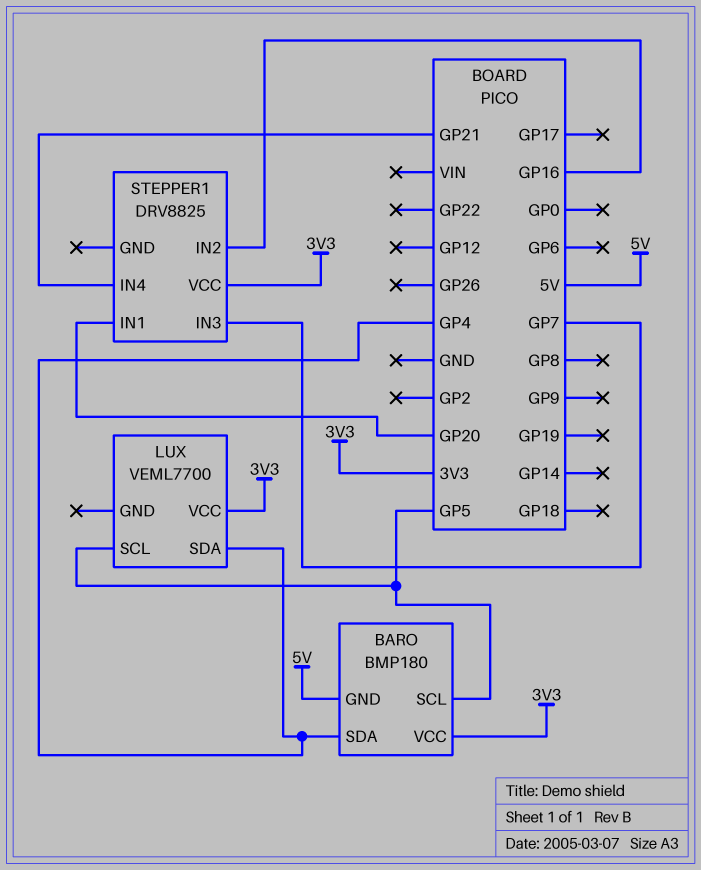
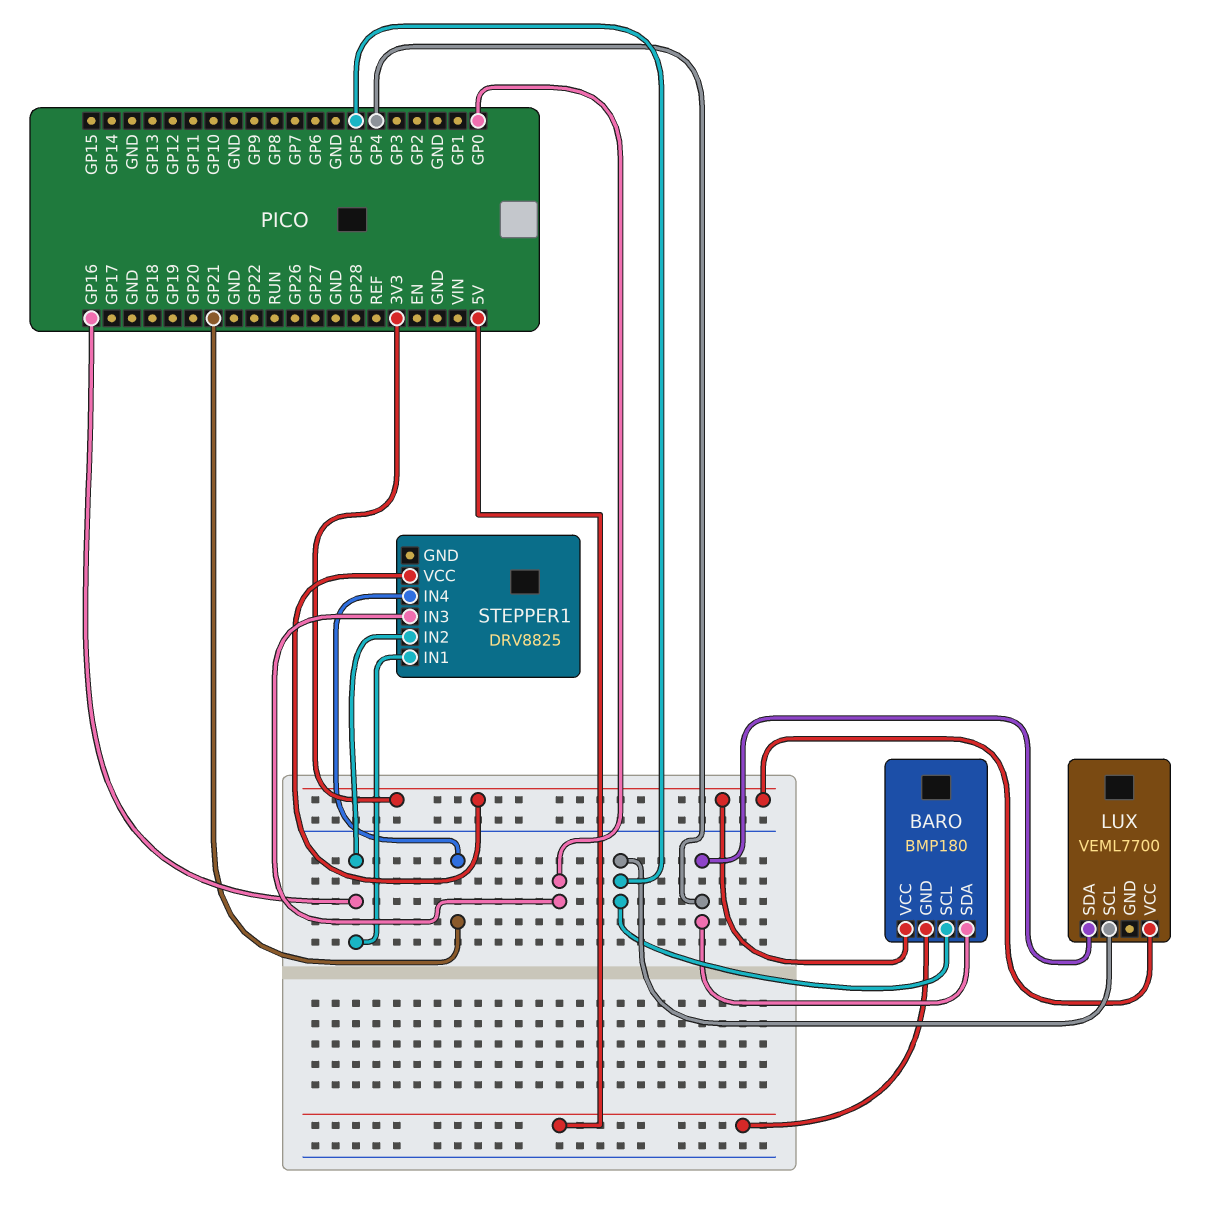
STEPPER1 pin IN1: GP20 -> GP16
STEPPER1 pin IN3: GP7 -> GP0

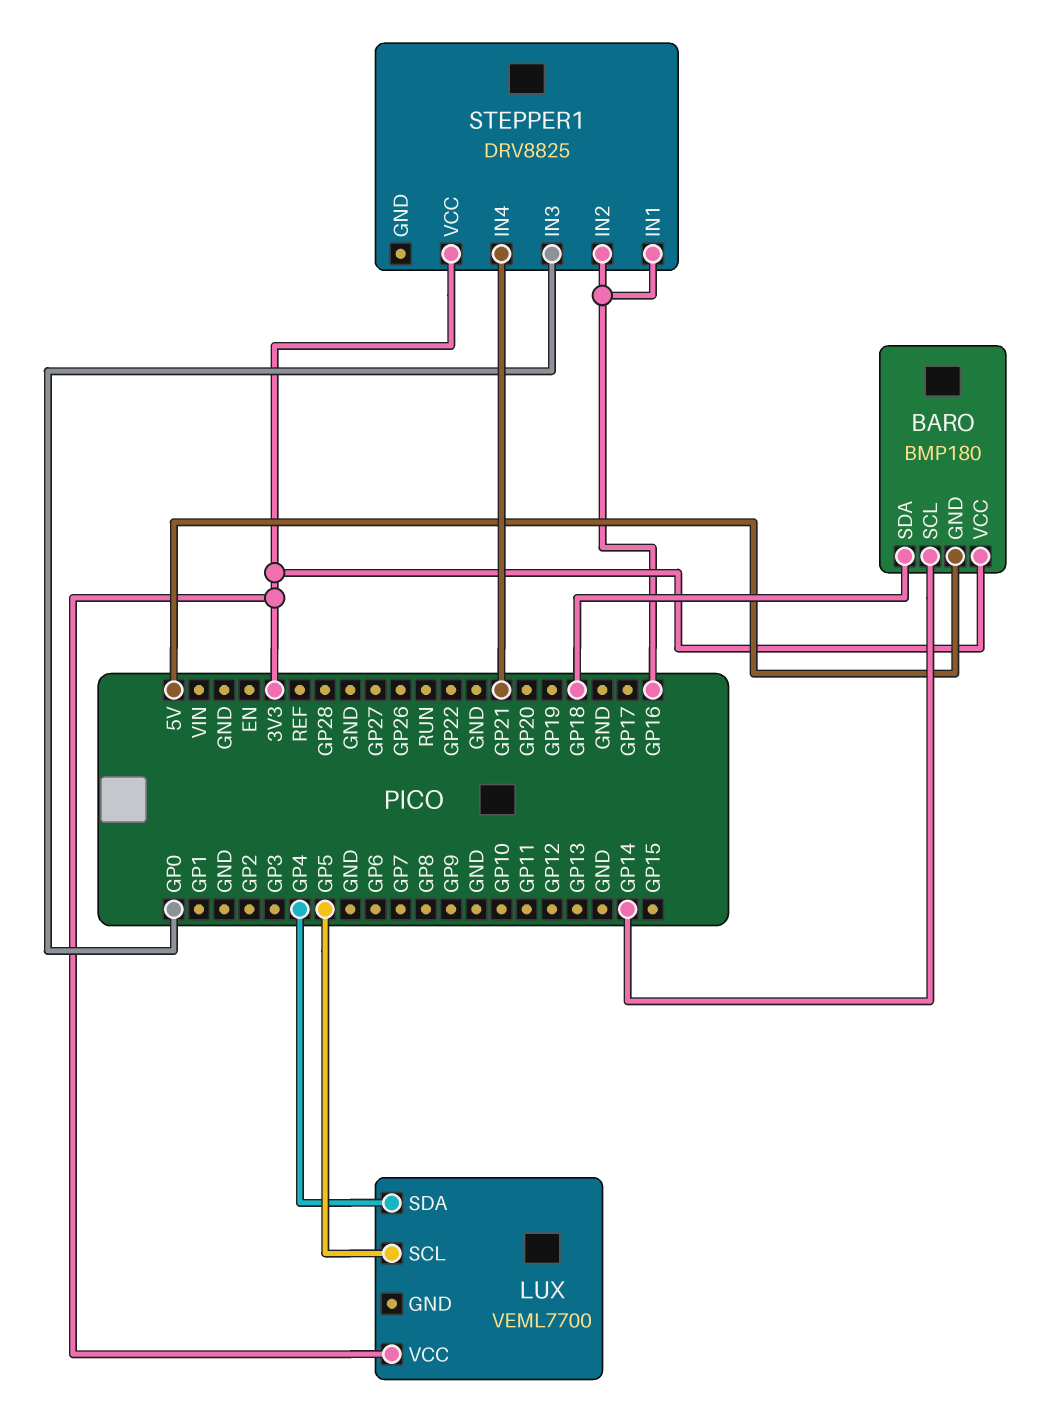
BARO pin SCL: GP5 -> GP14
BARO pin SDA: GP4 -> GP18

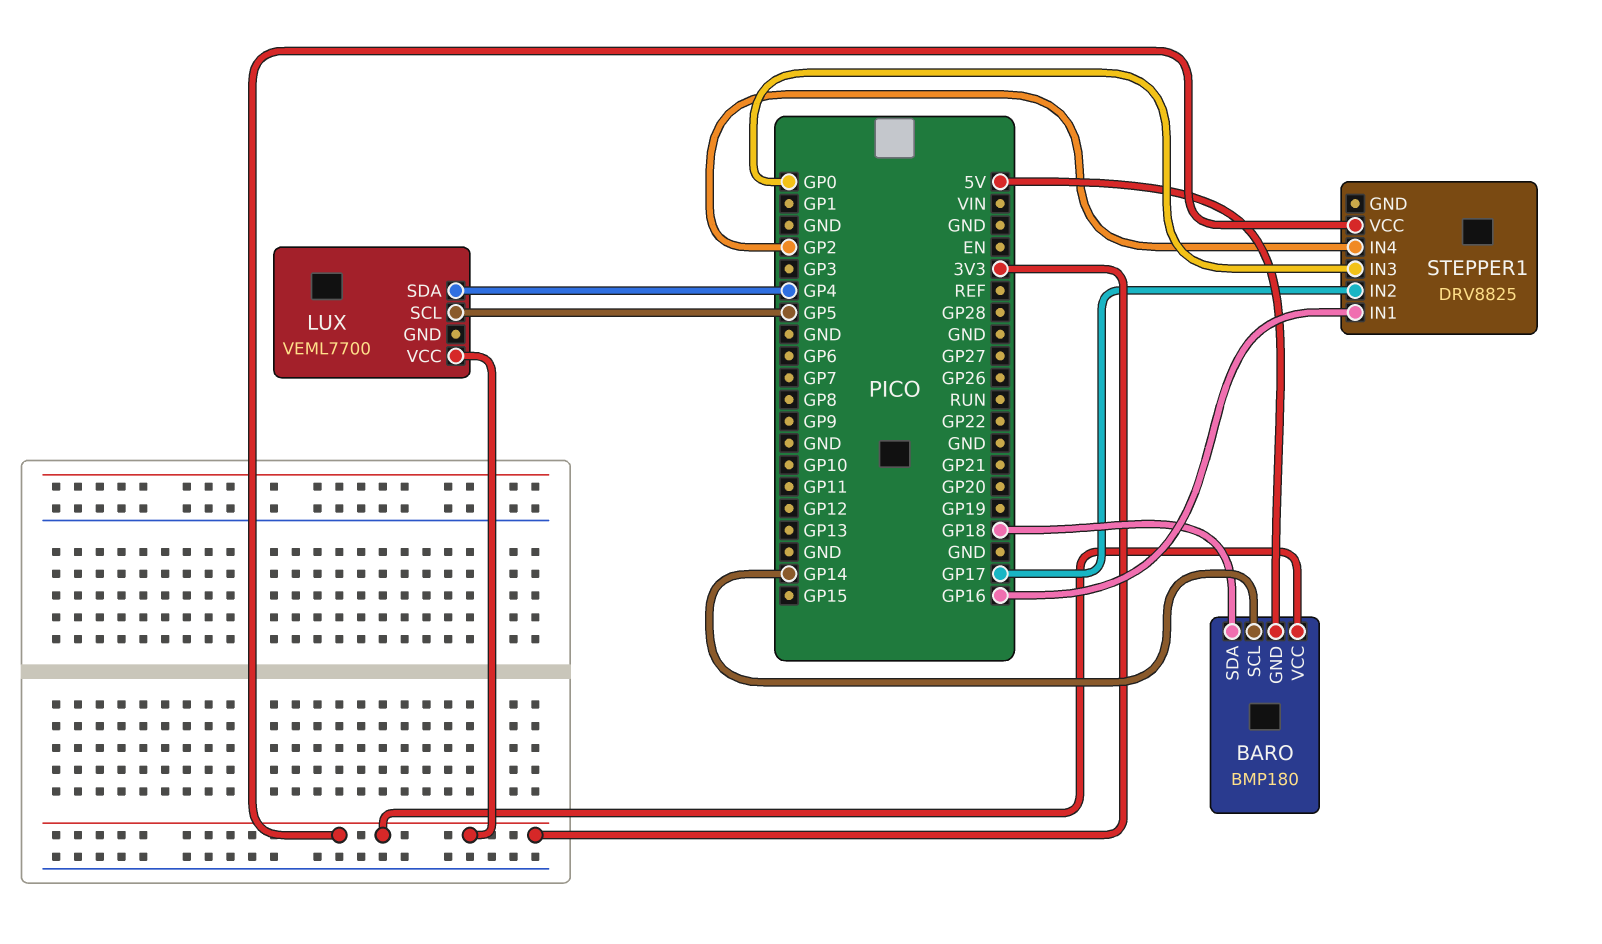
STEPPER1 pin IN2: GP16 -> GP17
STEPPER1 pin IN4: GP21 -> GP2

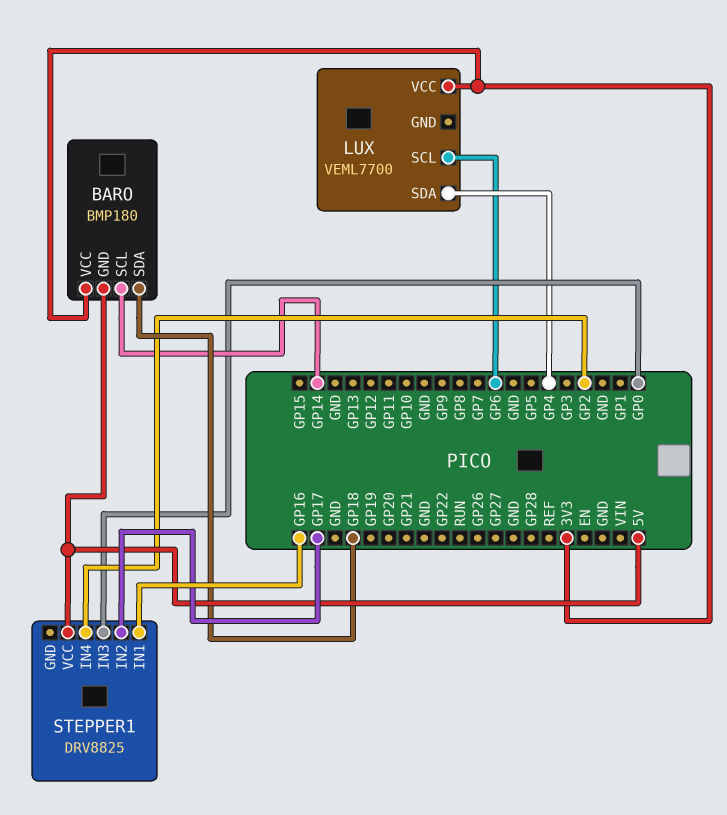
LUX pin SCL: GP5 -> GP6
STEPPER1 pin VCC: 3V3 -> 5V

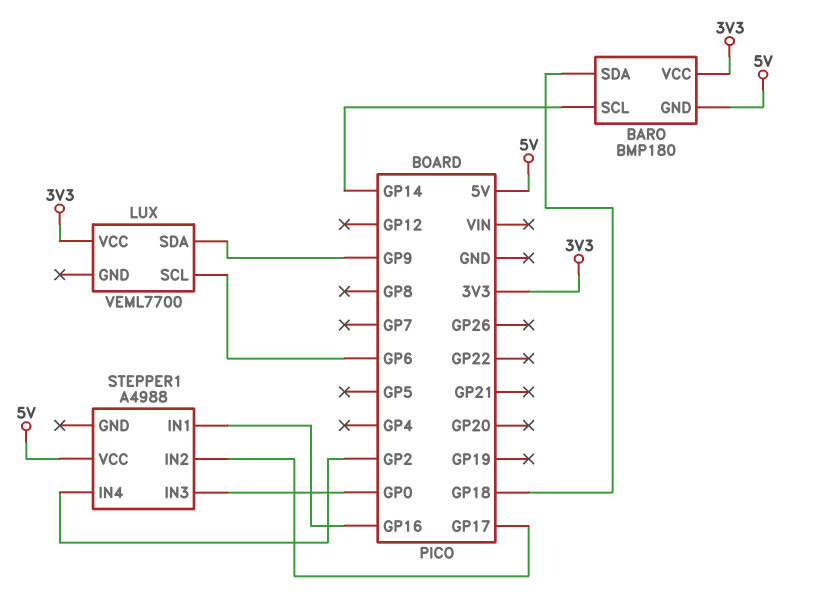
LUX pin SDA: GP4 -> GP9
STEPPER1: DRV8825 -> A4988

